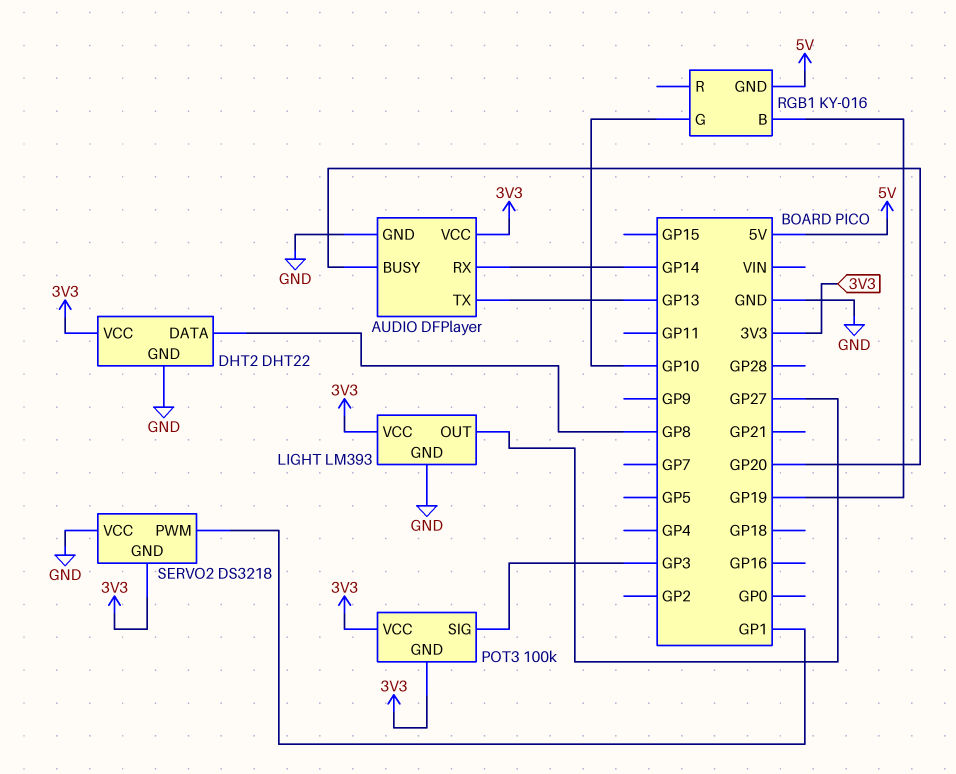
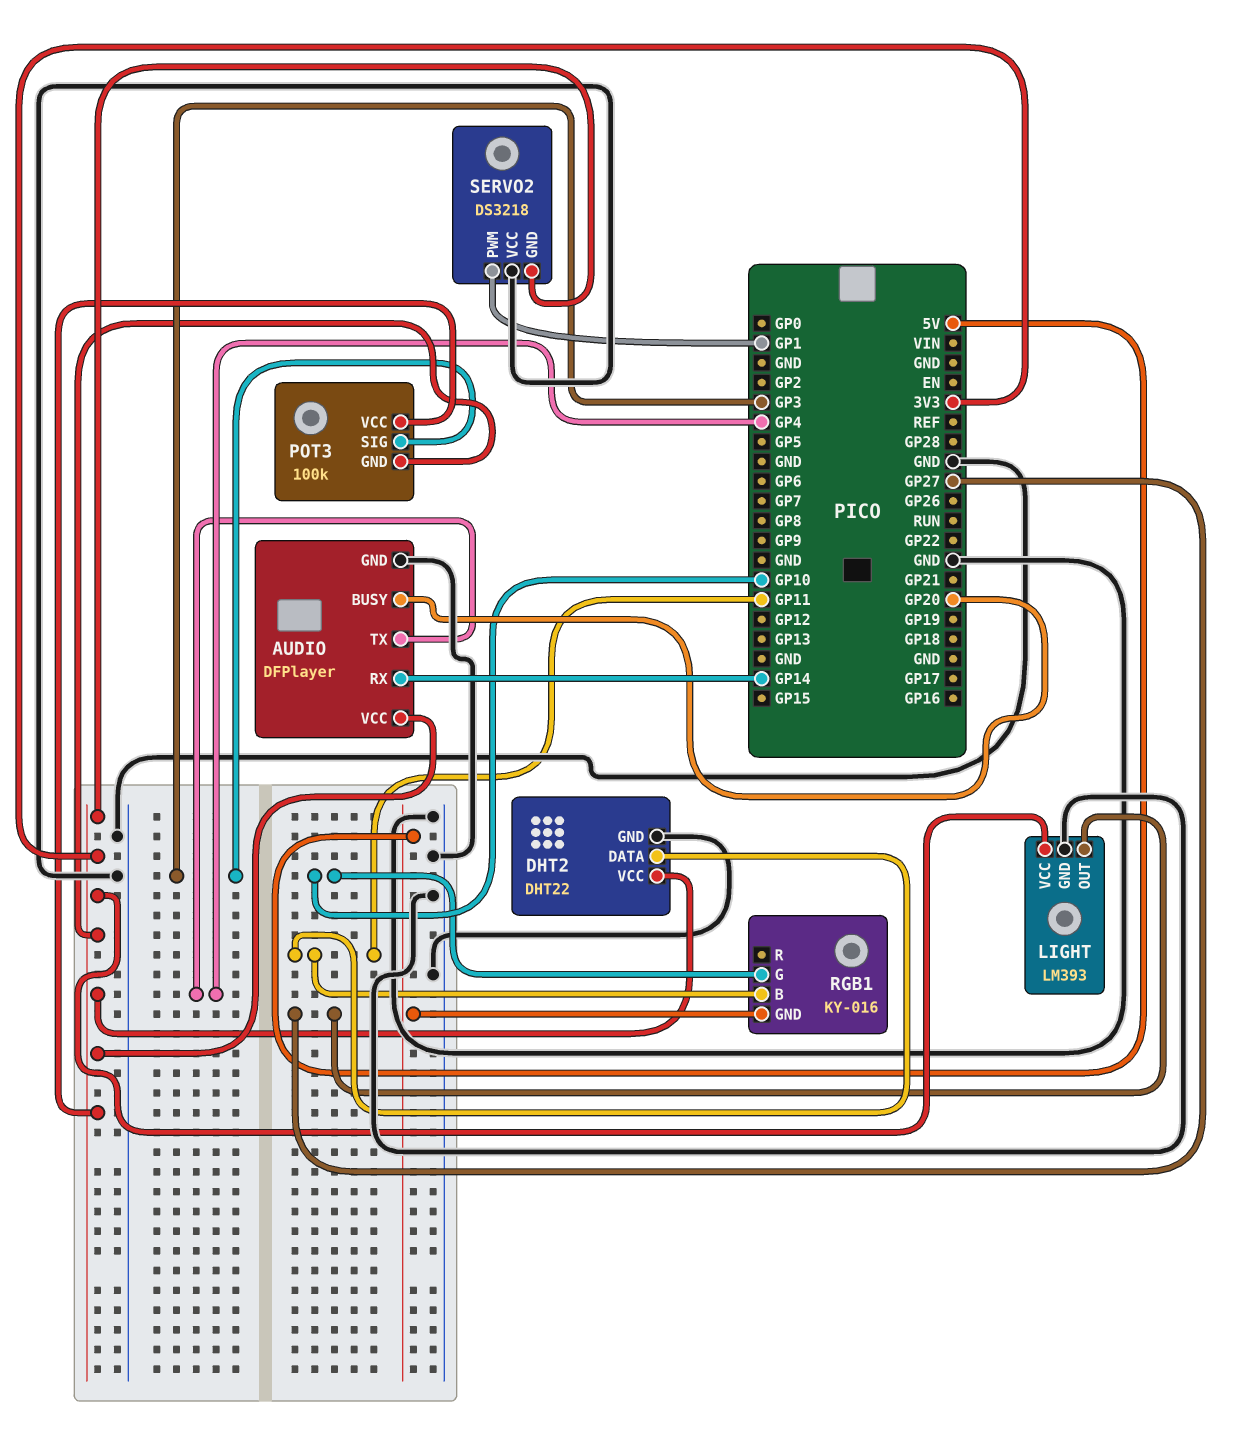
AUDIO pin TX: GP13 -> GP4
DHT2 pin DATA: GP8 -> GP11
RGB1 pin B: GP19 -> GP11

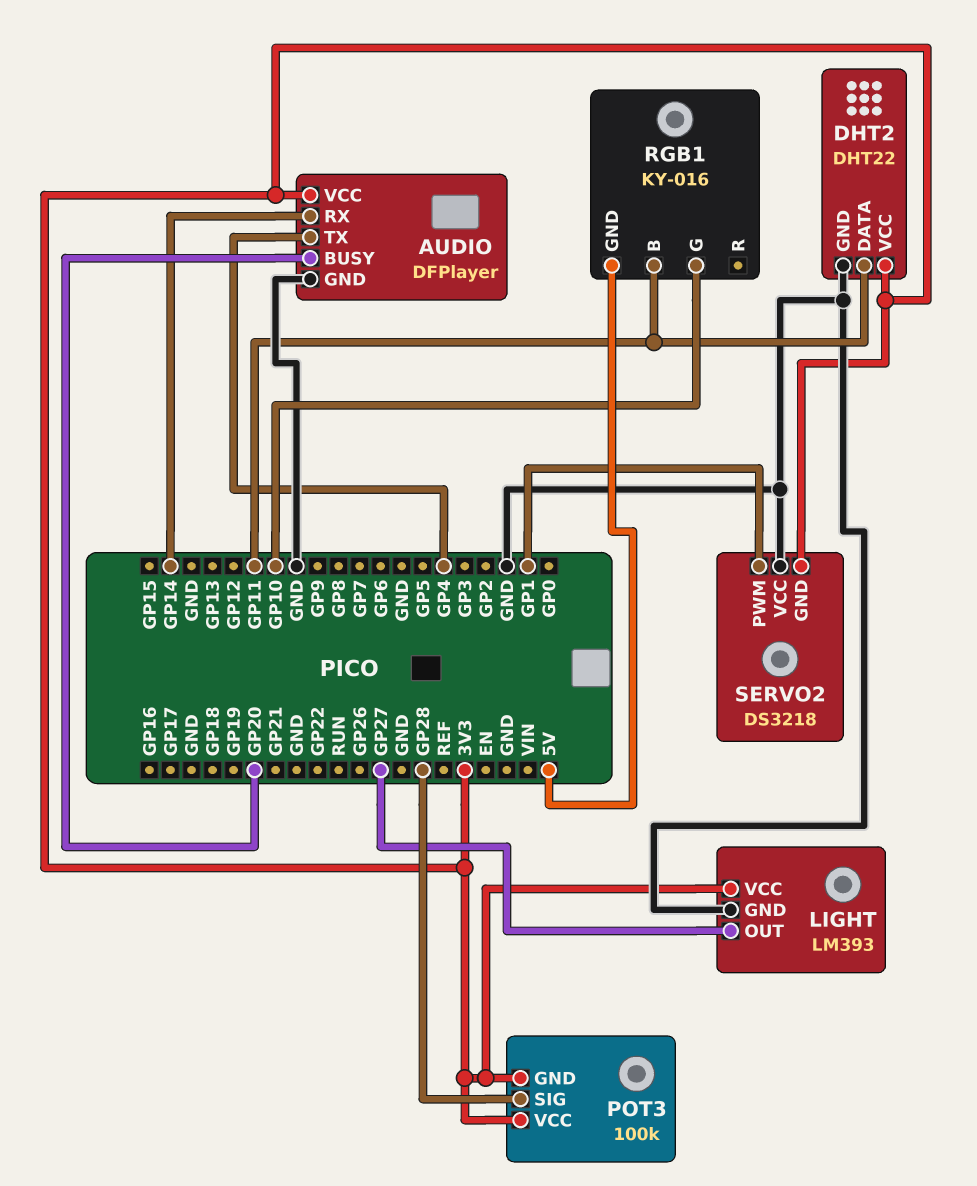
POT3 pin SIG: GP3 -> GP28

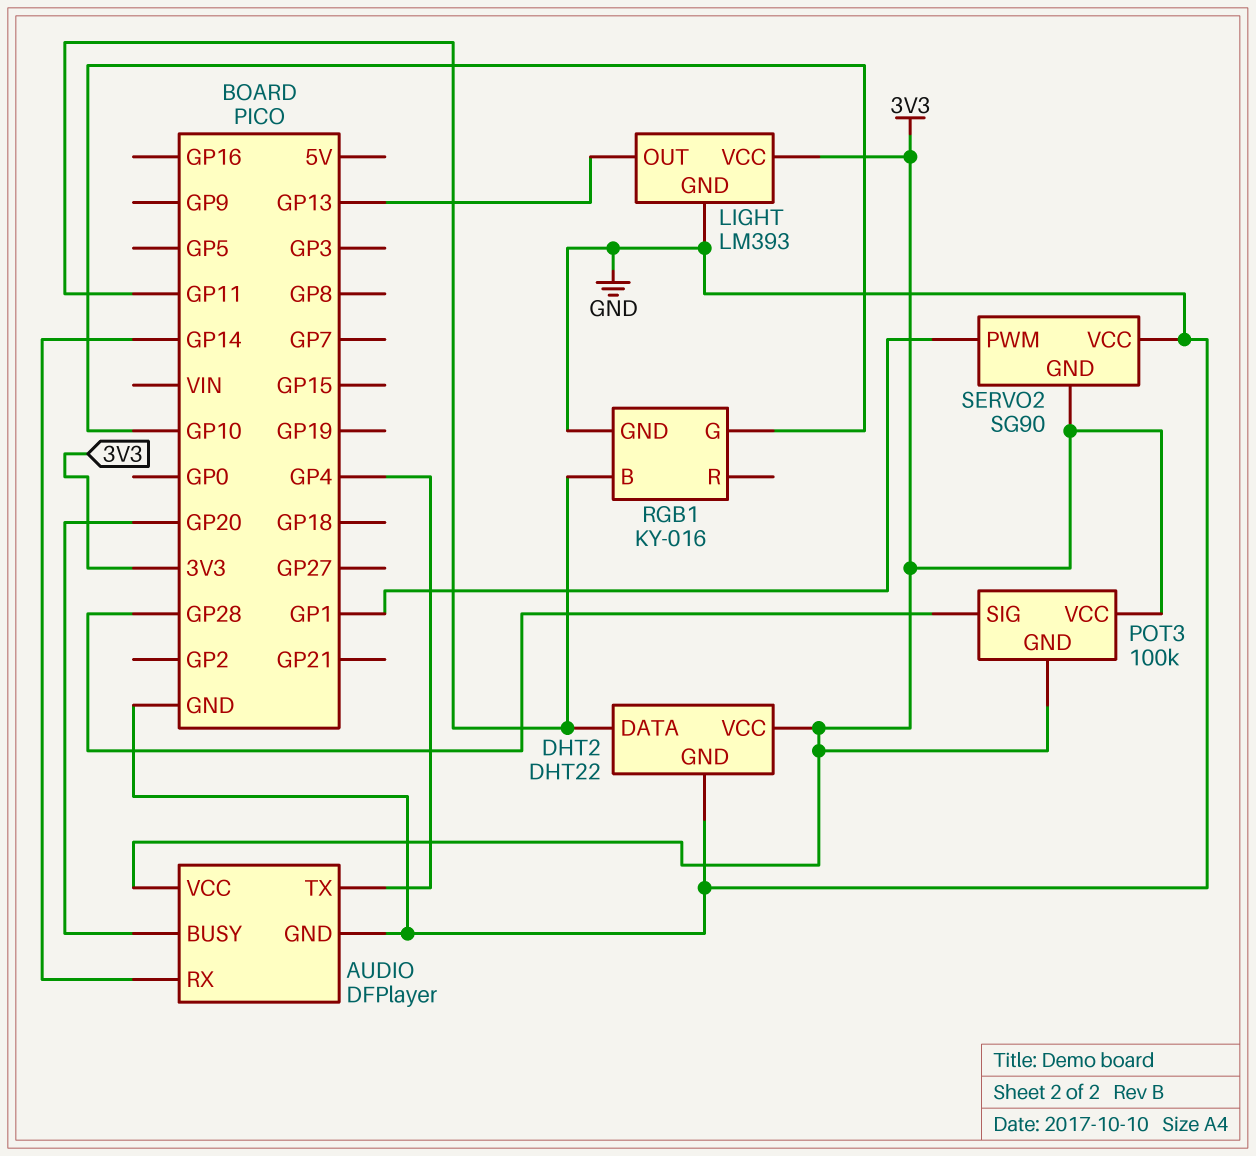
LIGHT pin OUT: GP27 -> GP13
RGB1 pin GND: 5V -> GND
SERVO2: DS3218 -> SG90

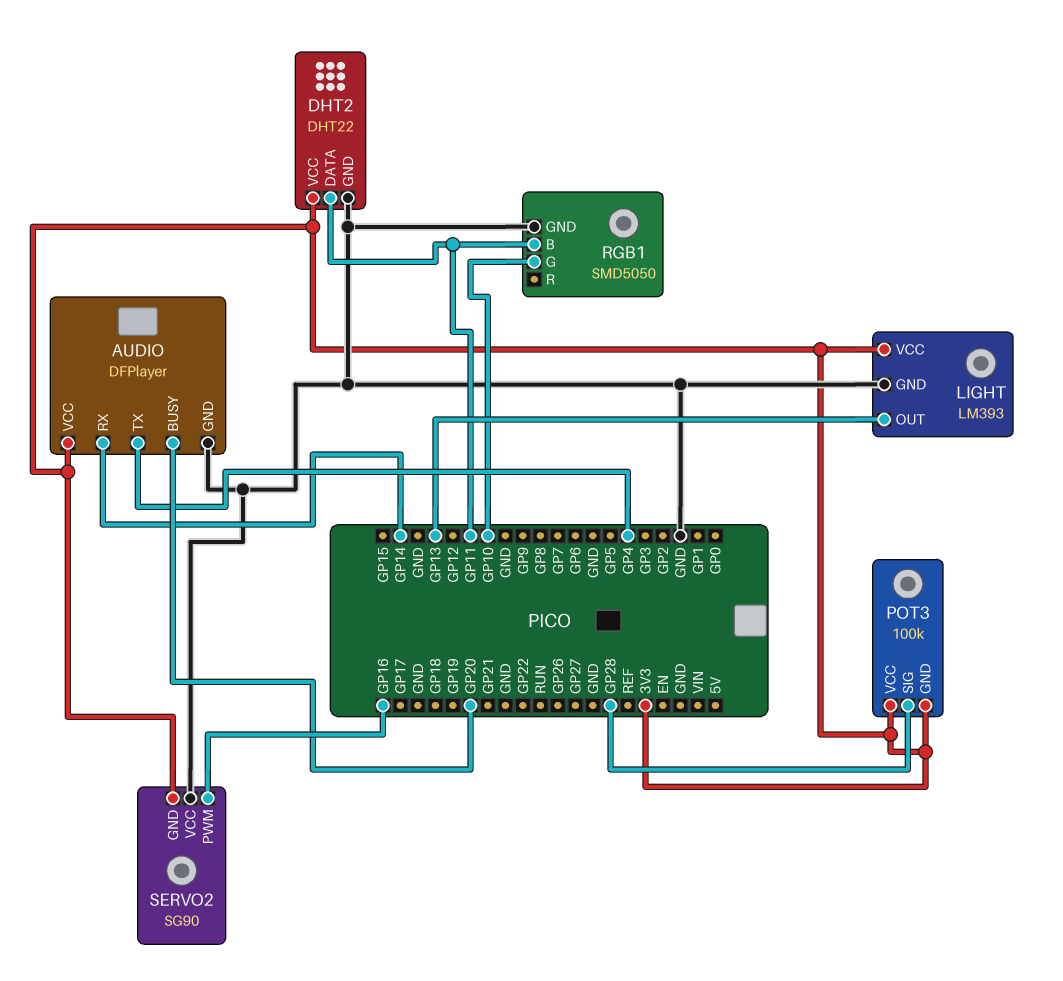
RGB1: KY-016 -> SMD5050
SERVO2 pin PWM: GP1 -> GP16

